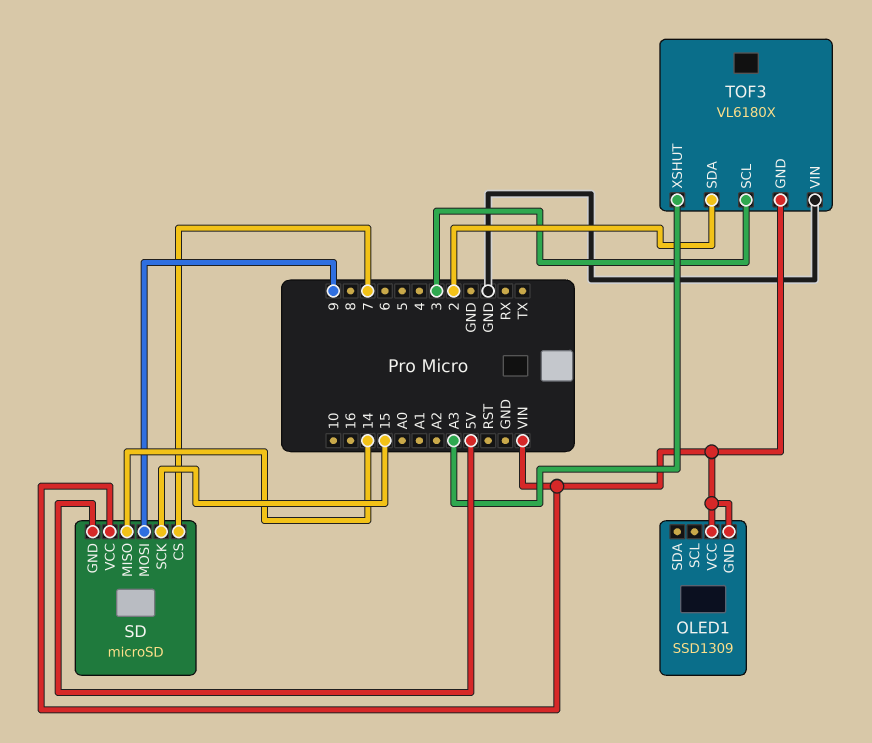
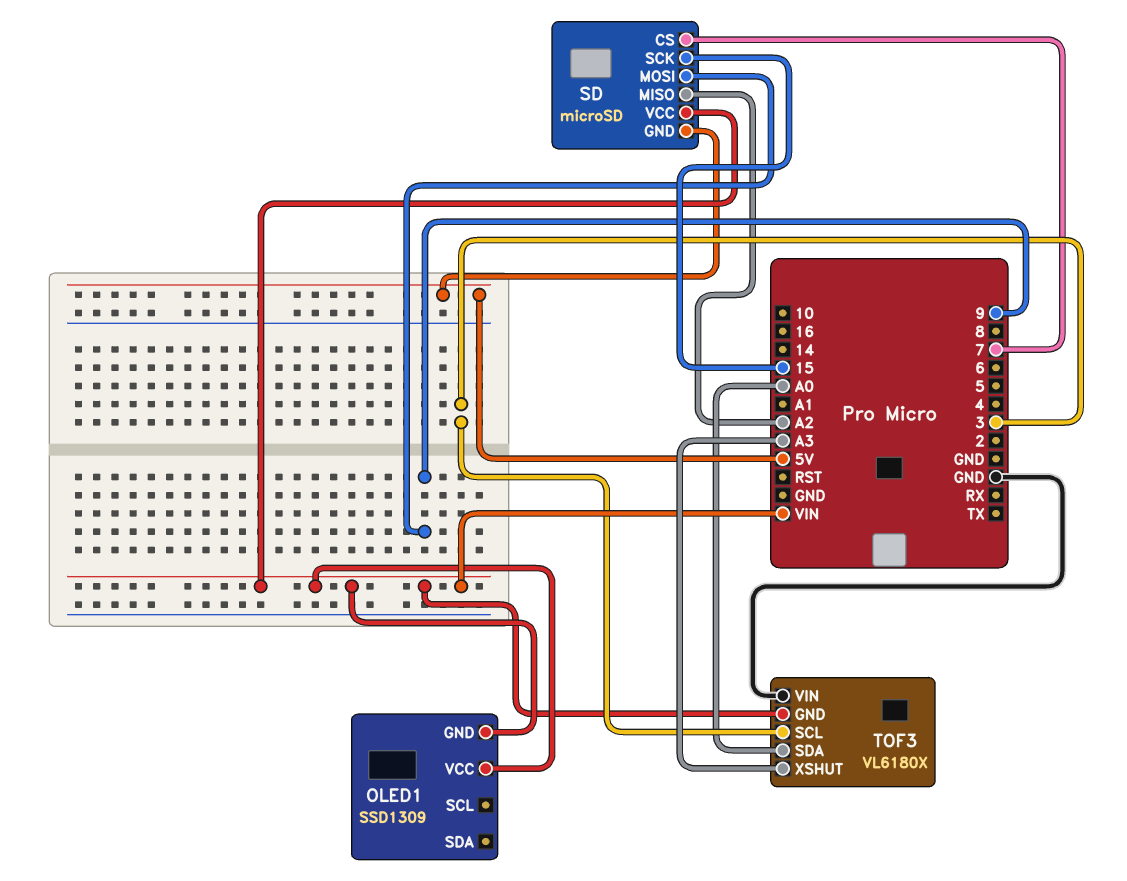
SD pin MISO: 14 -> A2
TOF3 pin SDA: 2 -> A0

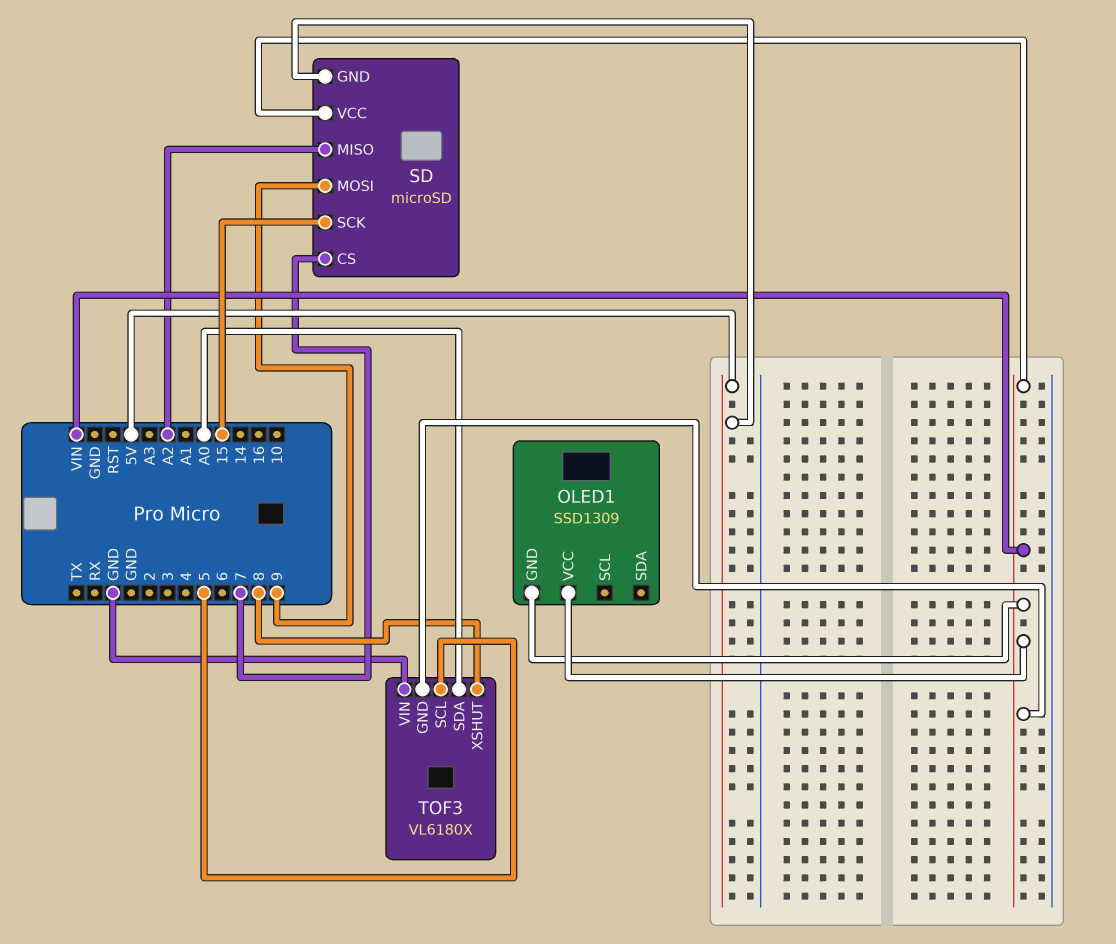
TOF3 pin SCL: 3 -> 5
TOF3 pin XSHUT: A3 -> 8

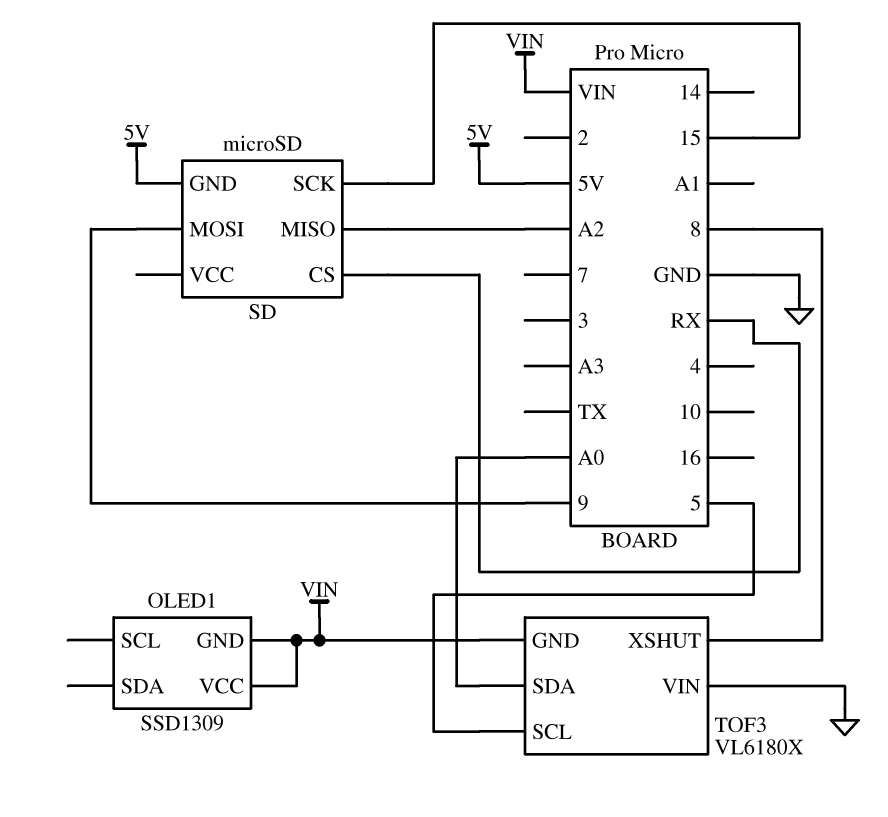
SD pin CS: 7 -> RX
SD pin VCC: VIN -> none

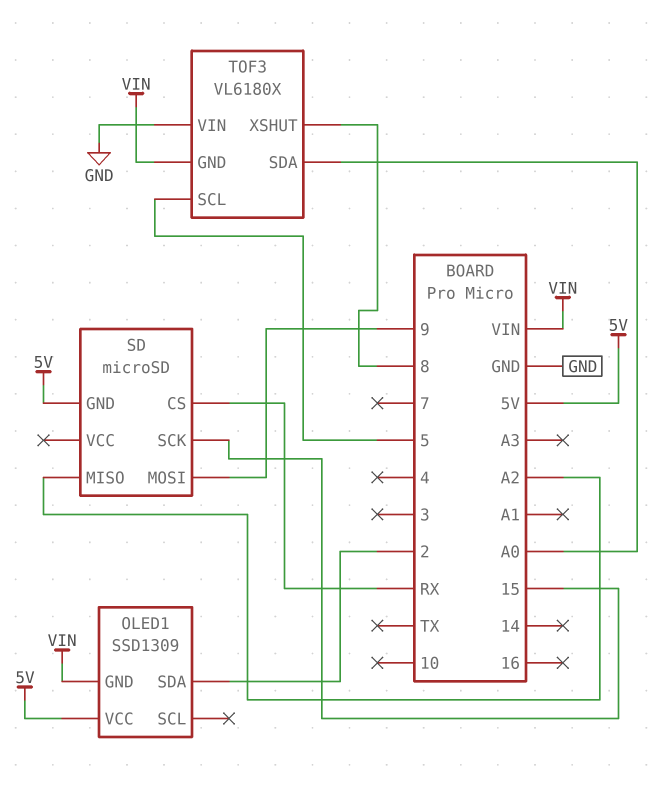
OLED1 pin SDA: none -> 2
OLED1 pin VCC: VIN -> 5V

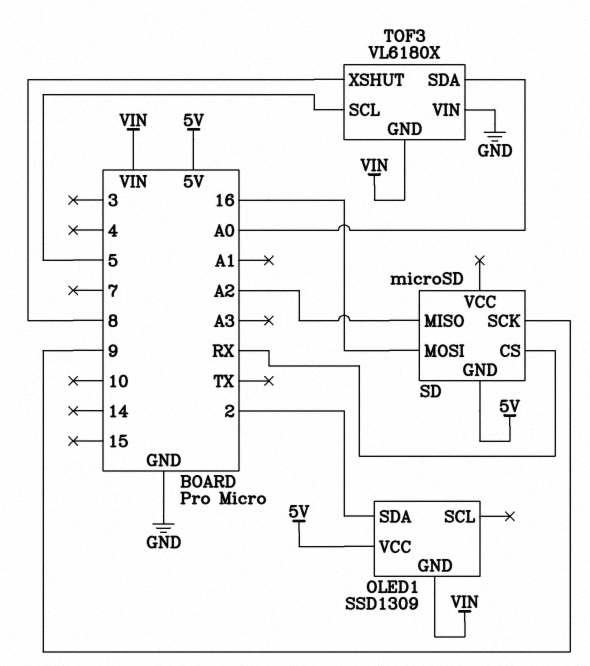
SD pin MOSI: 9 -> 16
SD pin SCK: 15 -> 9

